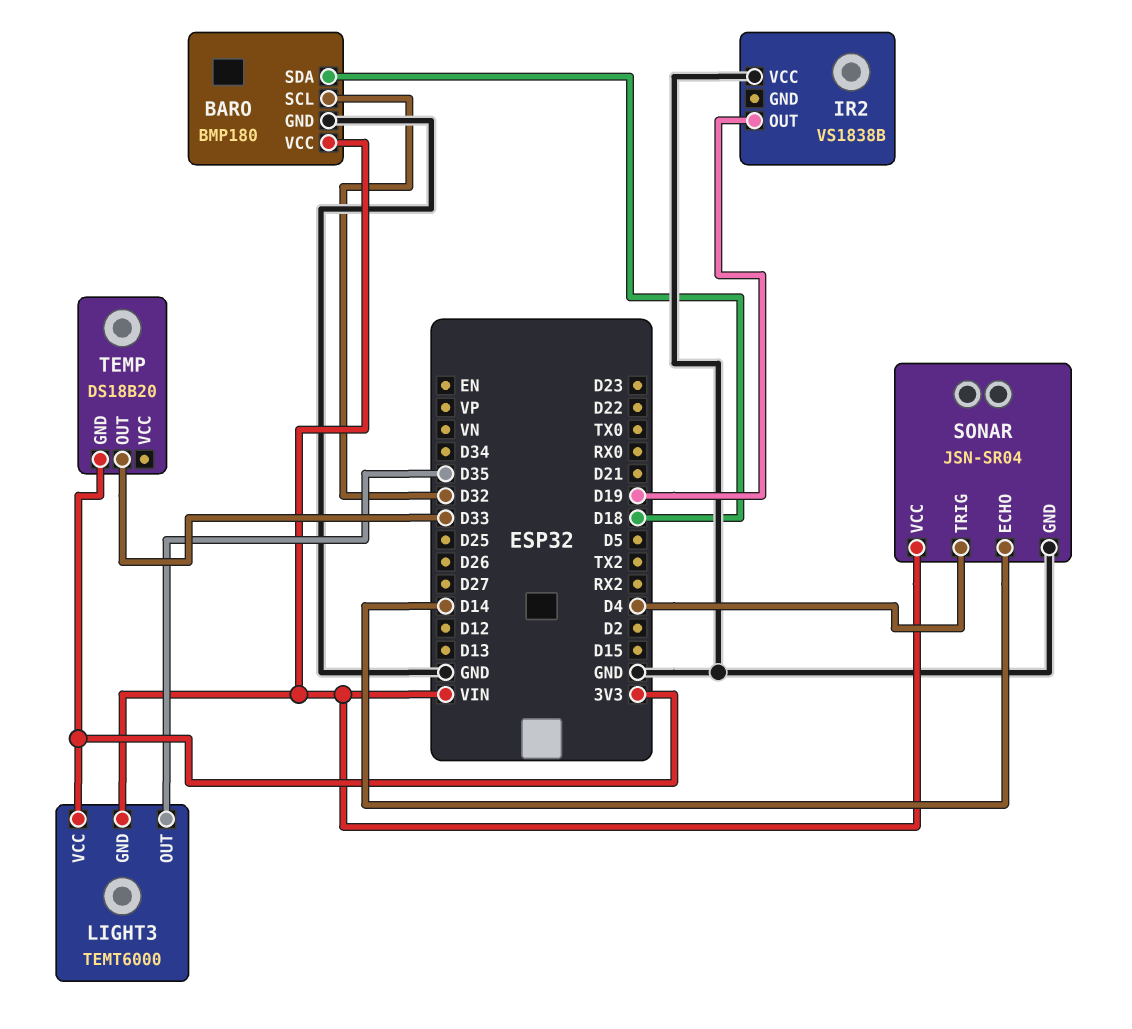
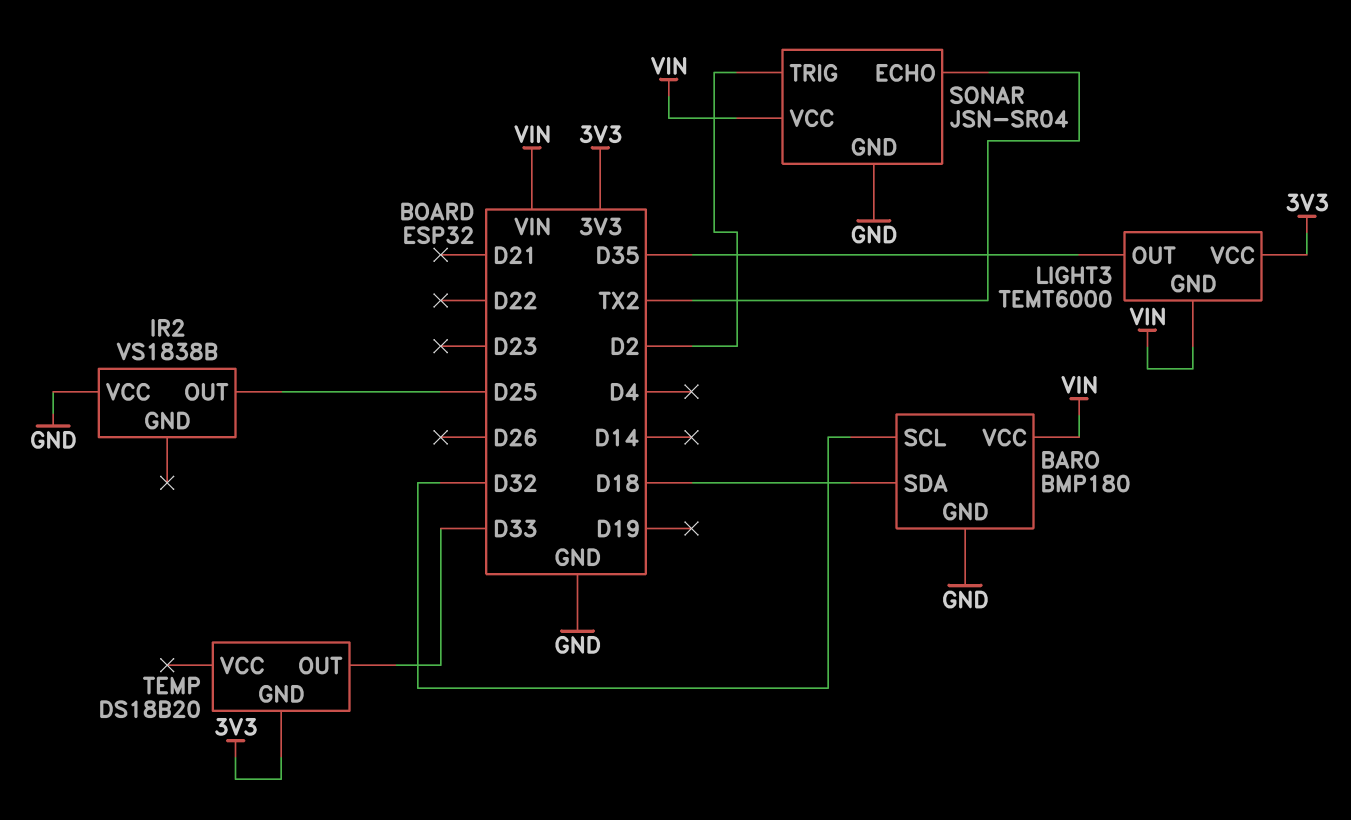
IR2 pin OUT: D19 -> D25
SONAR pin ECHO: D14 -> TX2
SONAR pin TRIG: D4 -> D2

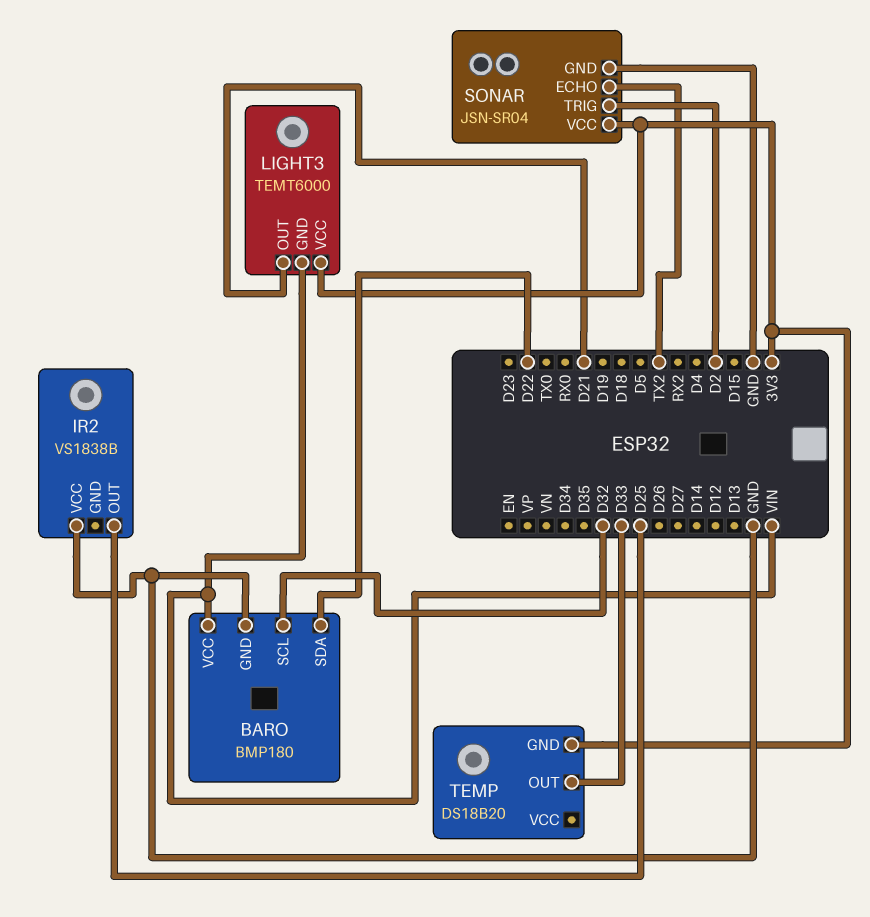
BARO pin SDA: D18 -> D22
LIGHT3 pin OUT: D35 -> D21
SONAR pin VCC: VIN -> 3V3

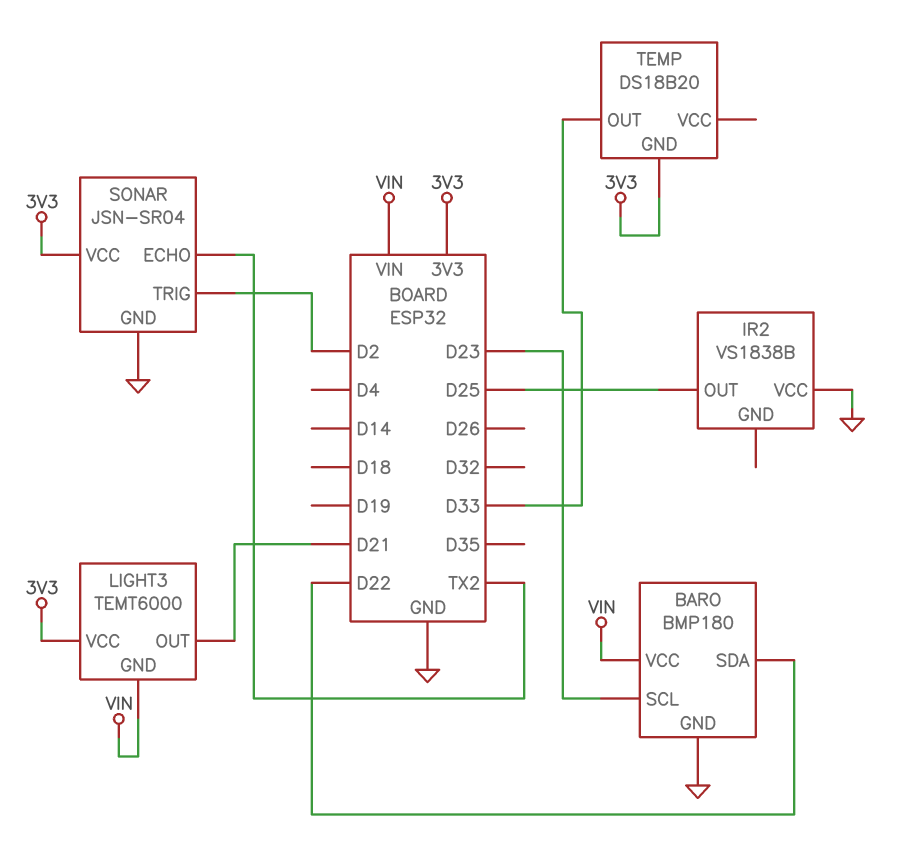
BARO pin SCL: D32 -> D23

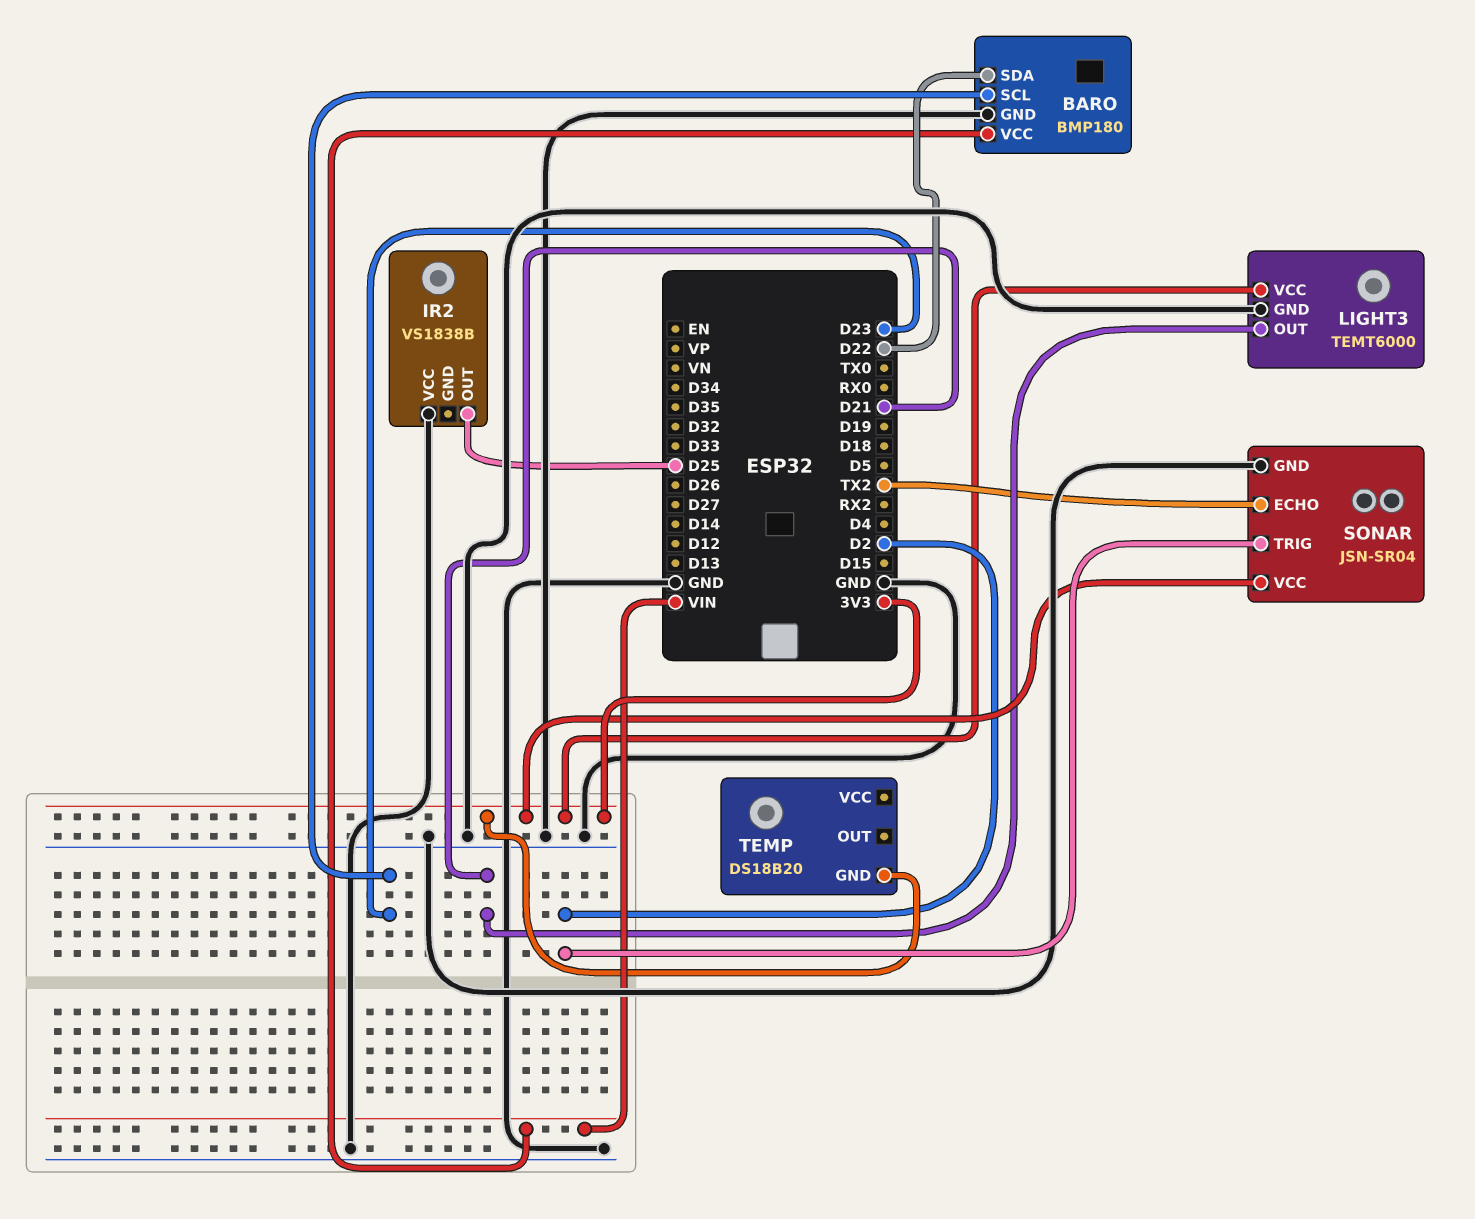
LIGHT3 pin GND: VIN -> GND
TEMP pin OUT: D33 -> none

